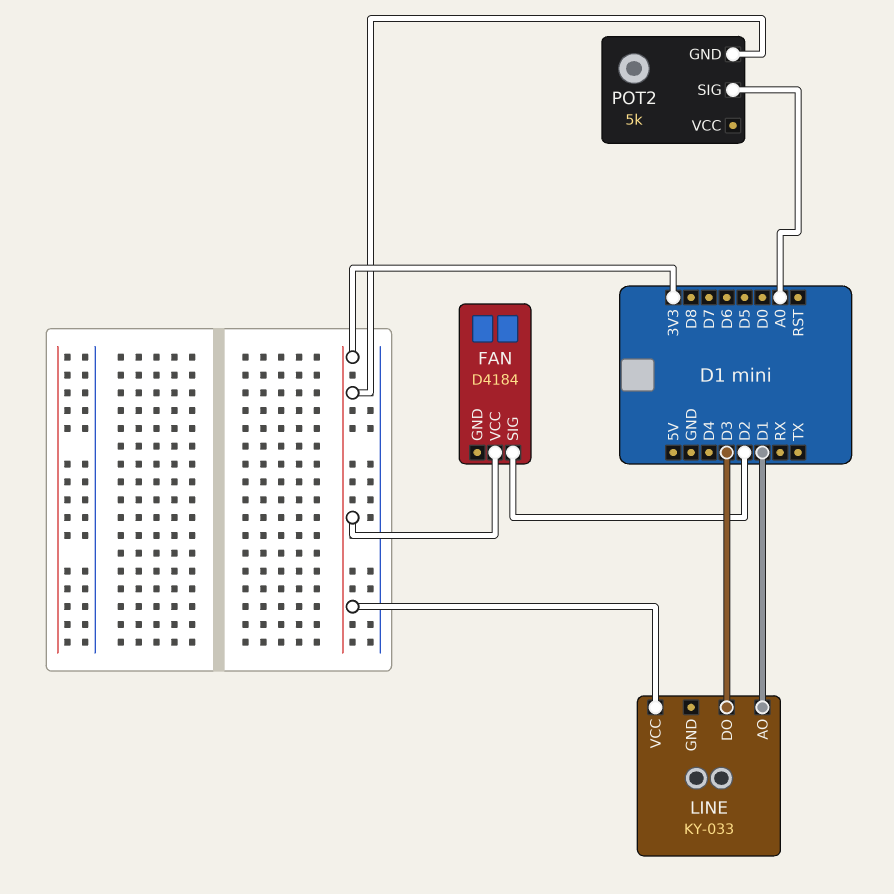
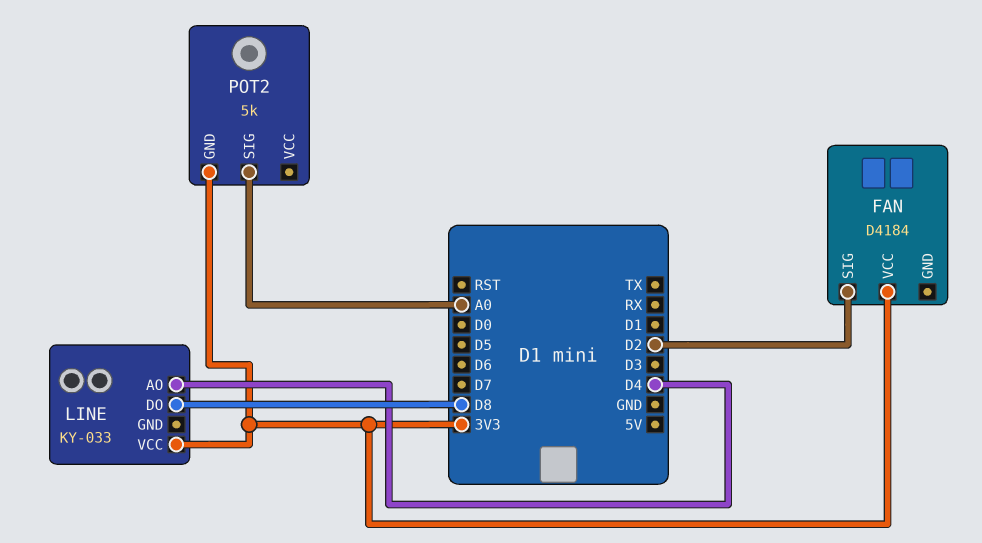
LINE pin AO: D1 -> D4
LINE pin DO: D3 -> D8

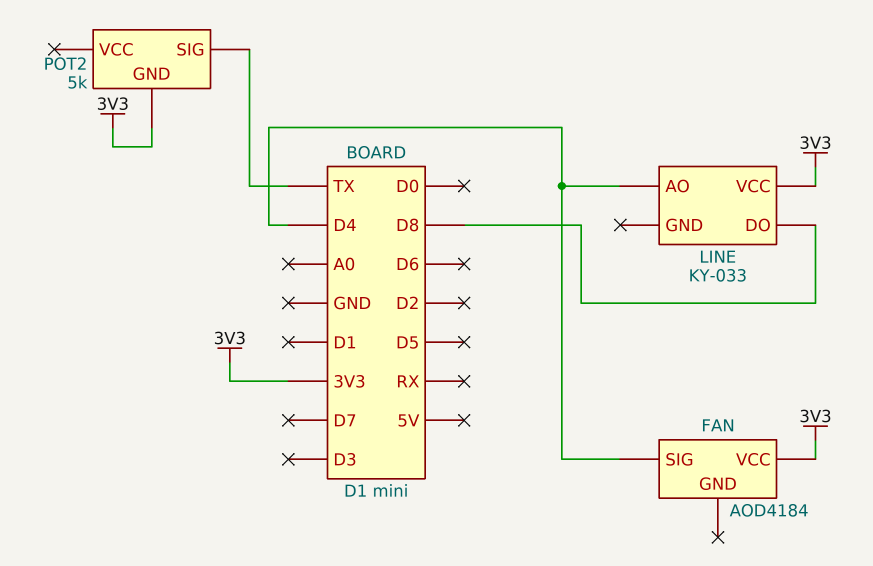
FAN: D4184 -> AOD4184
FAN pin SIG: D2 -> D4
POT2 pin SIG: A0 -> TX

